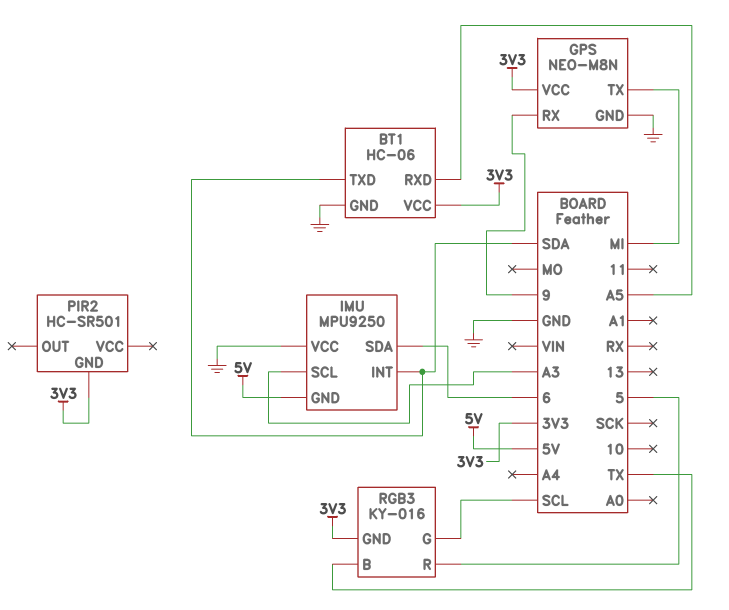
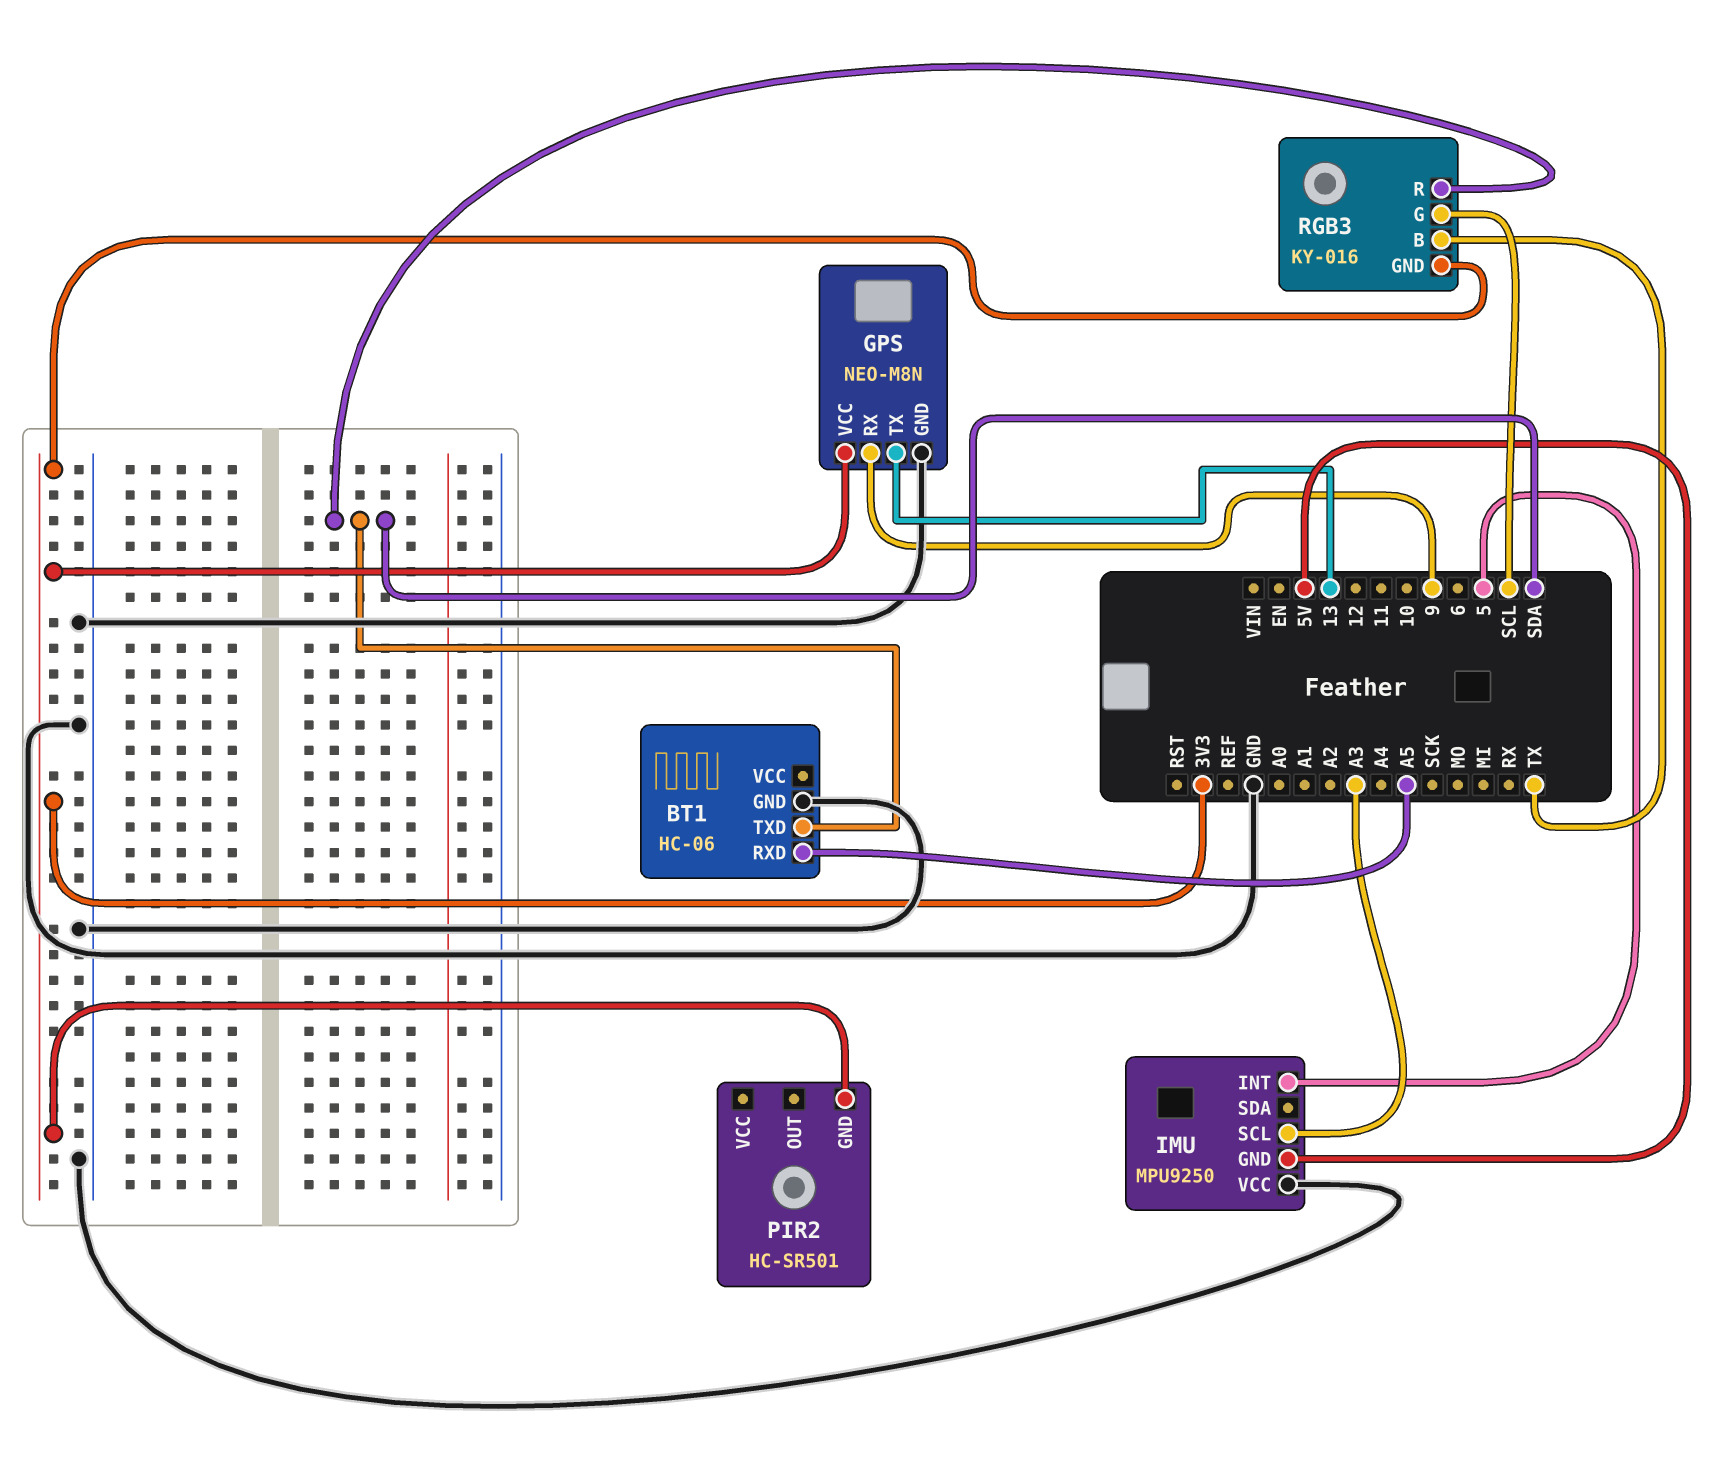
BT1 pin VCC: 3V3 -> none
GPS pin TX: MI -> 13
IMU pin INT: SDA -> 5
IMU pin SDA: 6 -> none
RGB3 pin R: 5 -> SDA

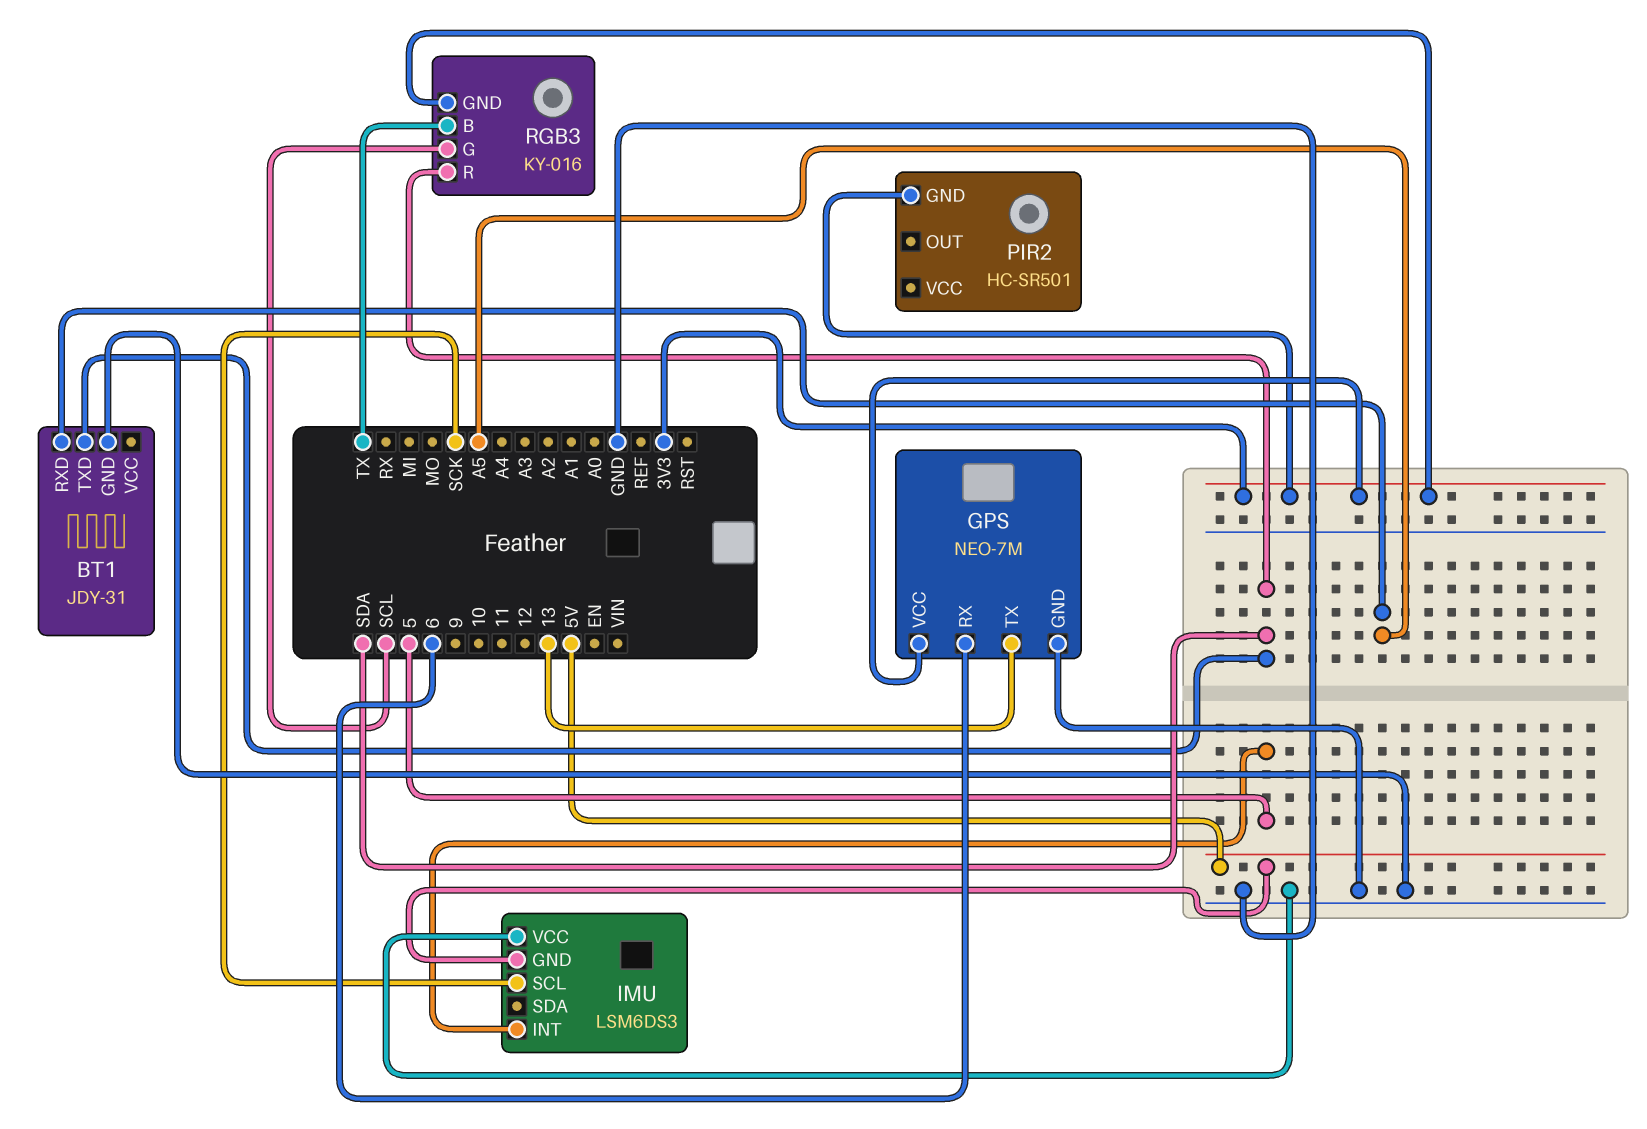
BT1: HC-06 -> JDY-31
GPS: NEO-M8N -> NEO-7M
GPS pin RX: 9 -> 6
IMU: MPU9250 -> LSM6DS3
IMU pin SCL: A3 -> SCK

